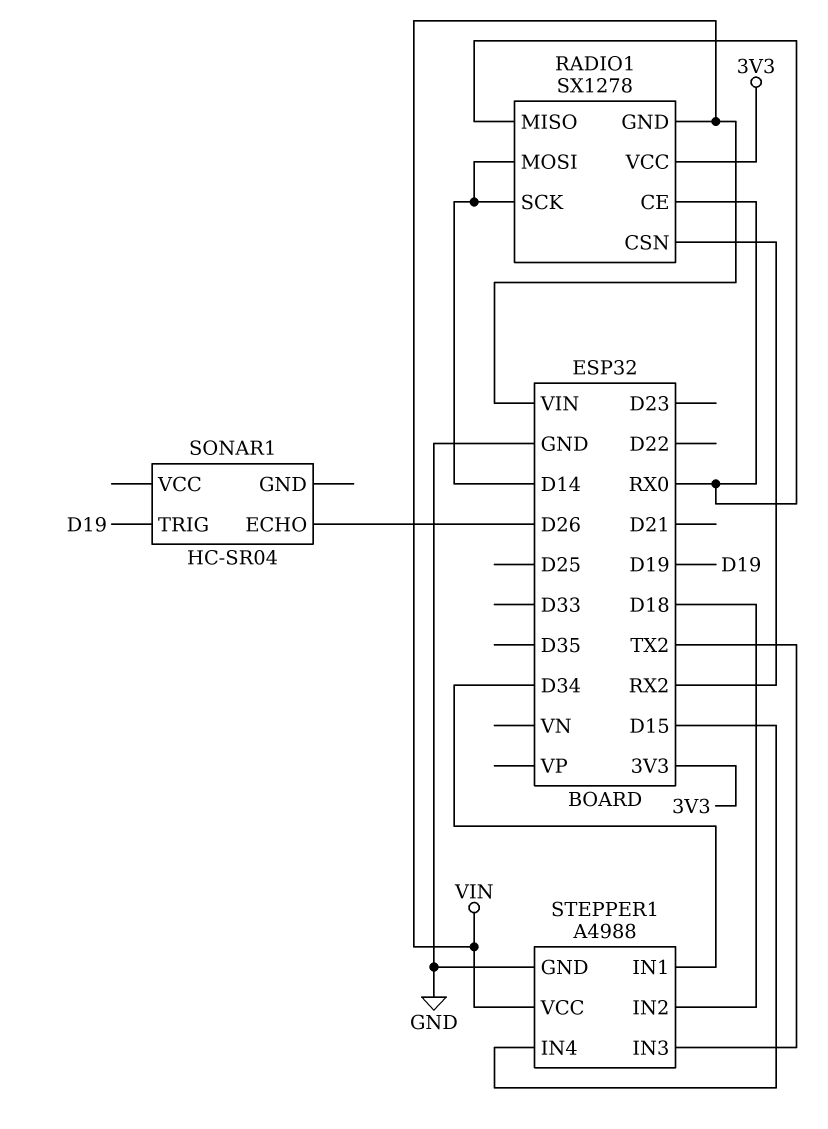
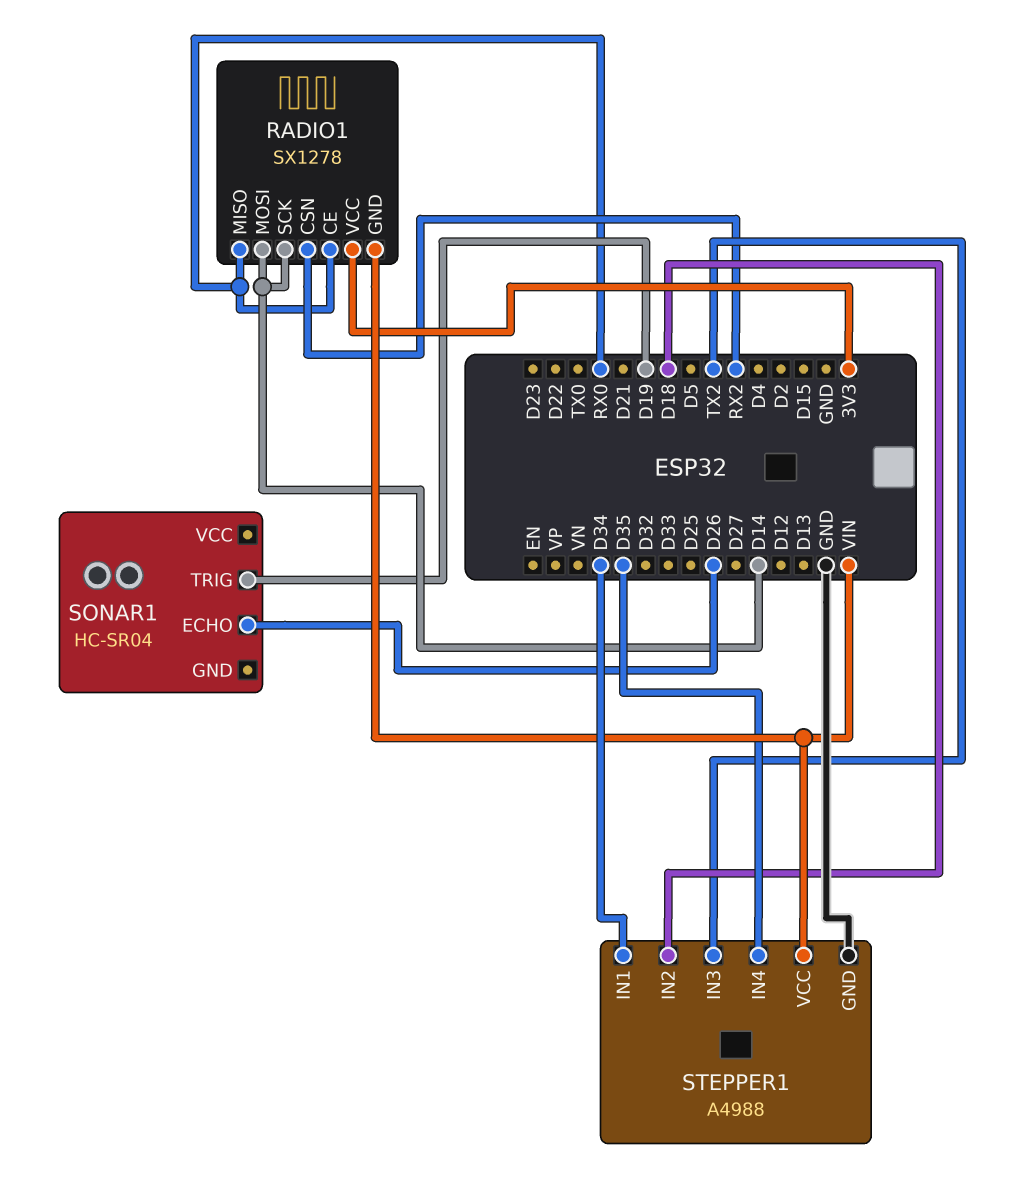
STEPPER1 pin IN4: D15 -> D35

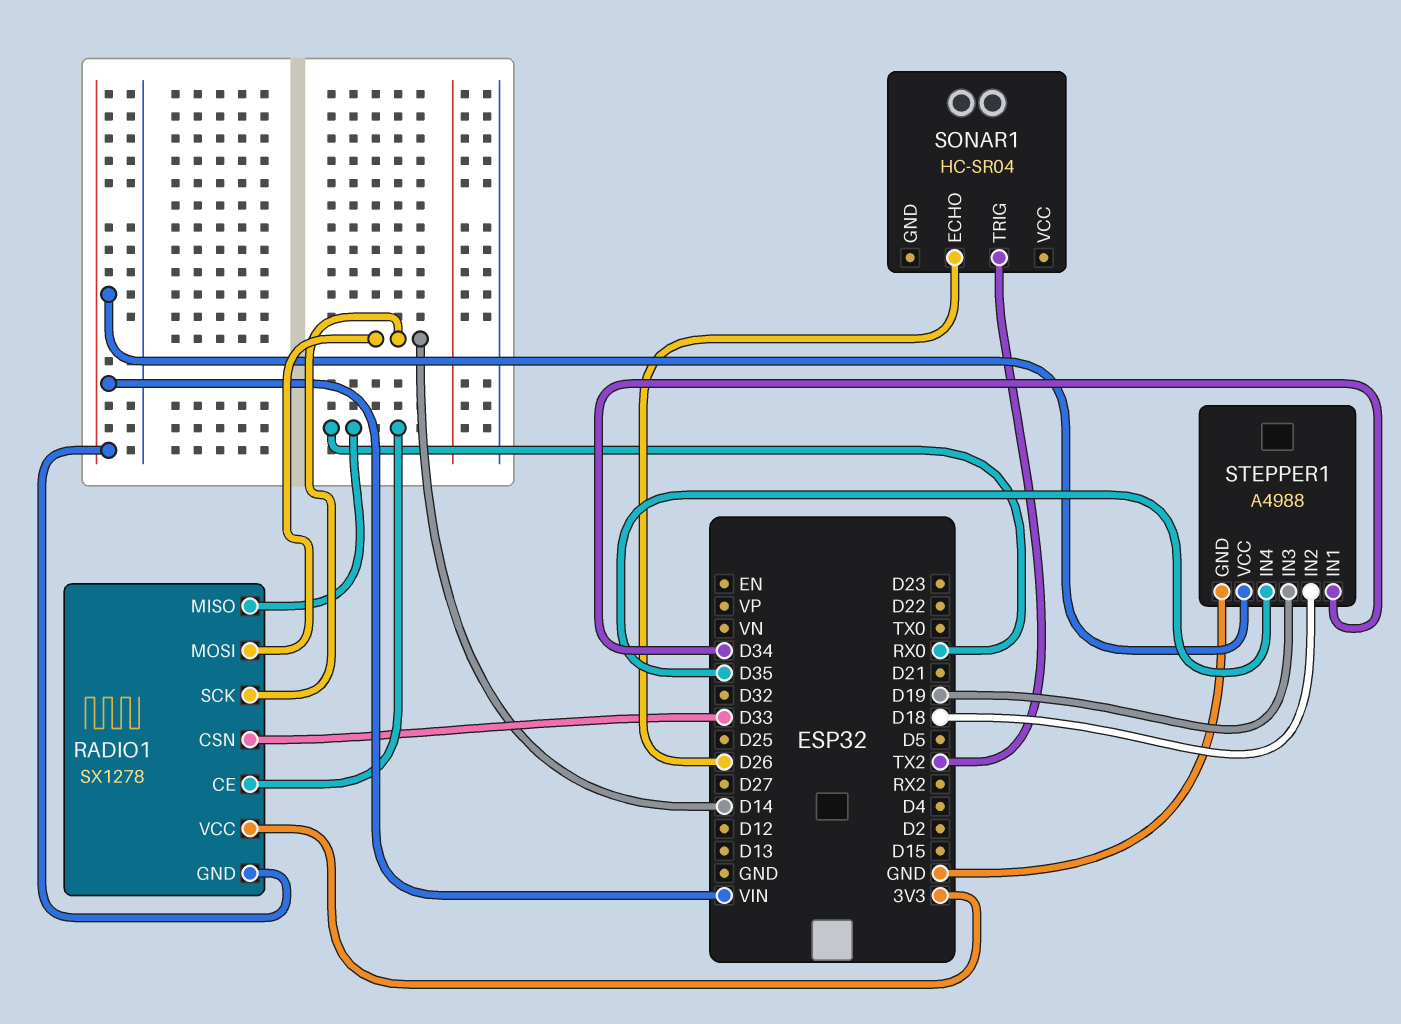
RADIO1 pin CSN: RX2 -> D33
SONAR1 pin TRIG: D19 -> TX2
STEPPER1 pin IN3: TX2 -> D19

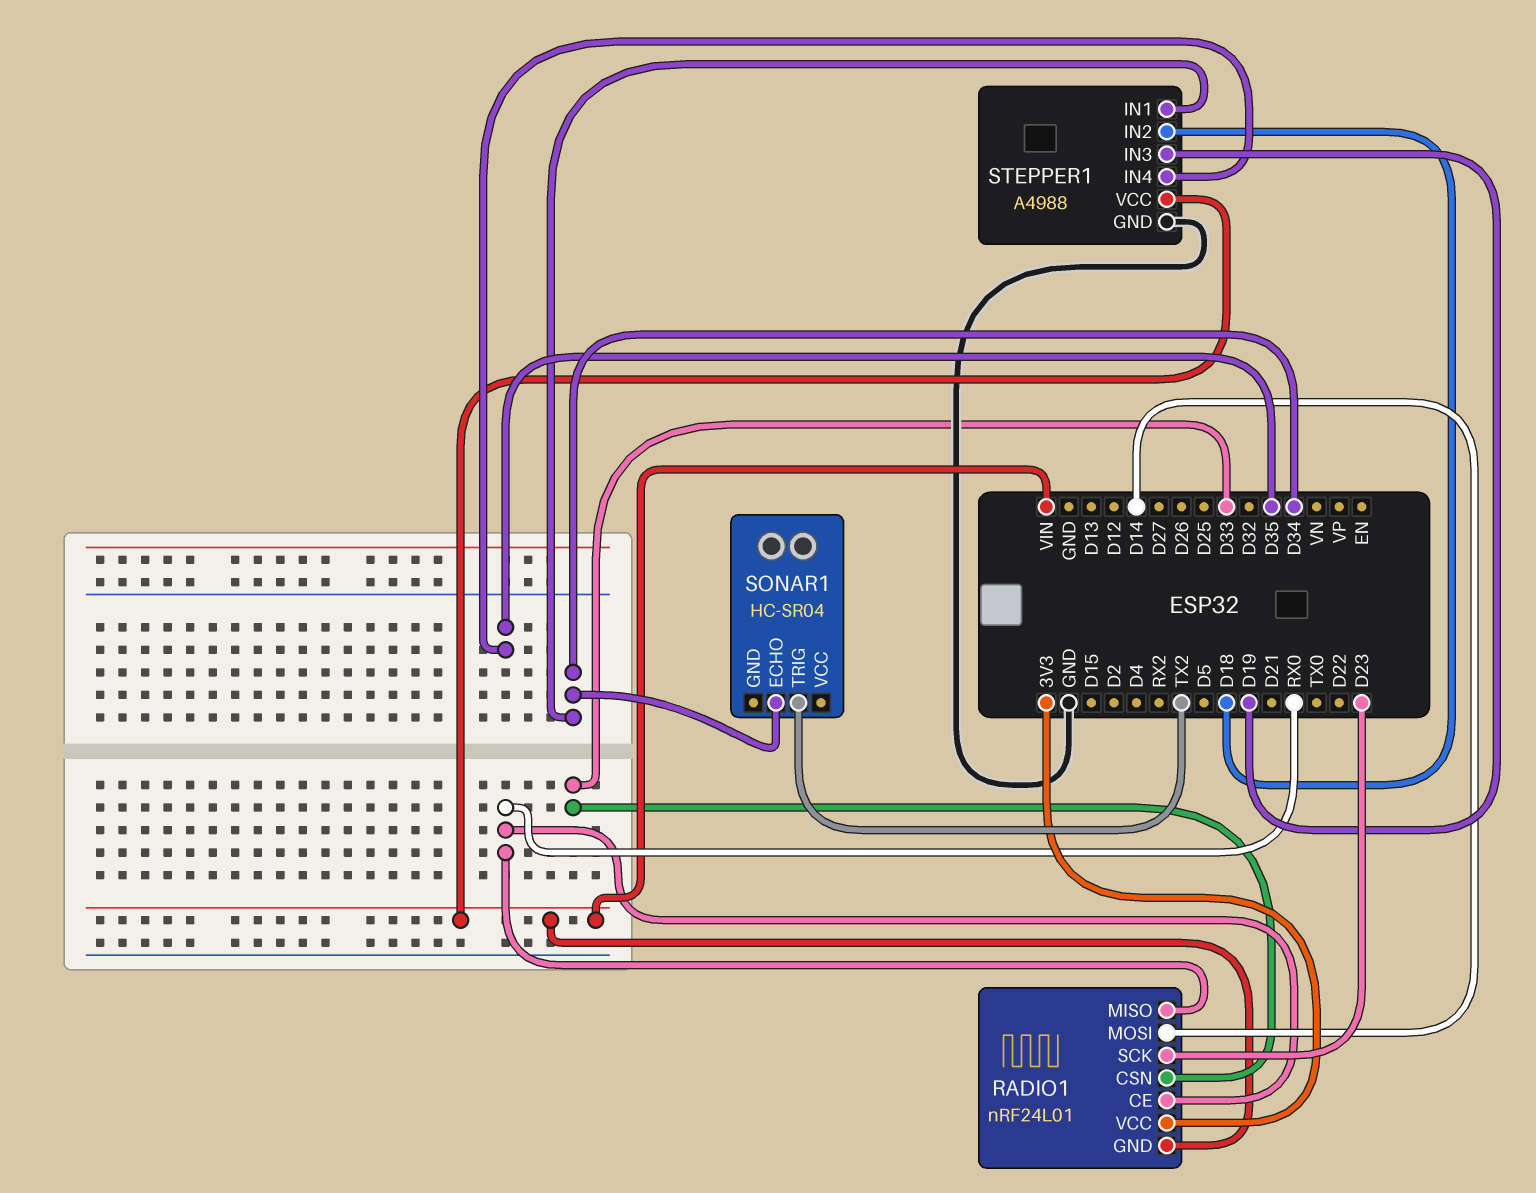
RADIO1: SX1278 -> nRF24L01
RADIO1 pin SCK: D14 -> D23
SONAR1 pin ECHO: D26 -> D34

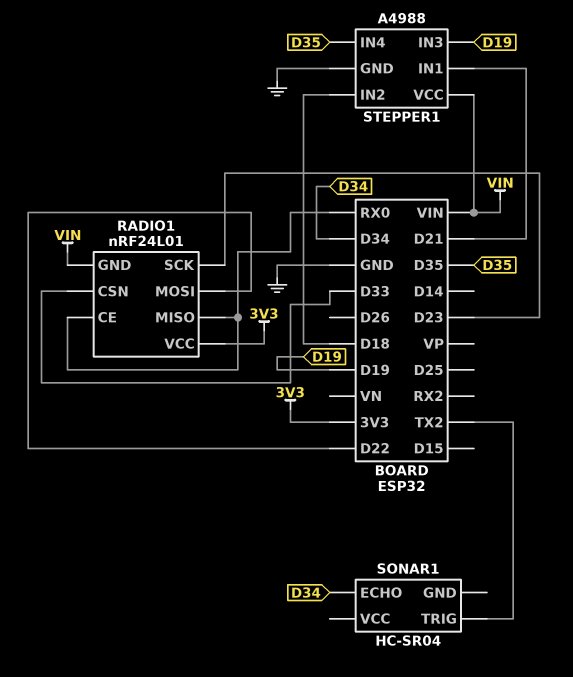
RADIO1 pin MOSI: D14 -> D22
STEPPER1 pin IN1: D34 -> D21

